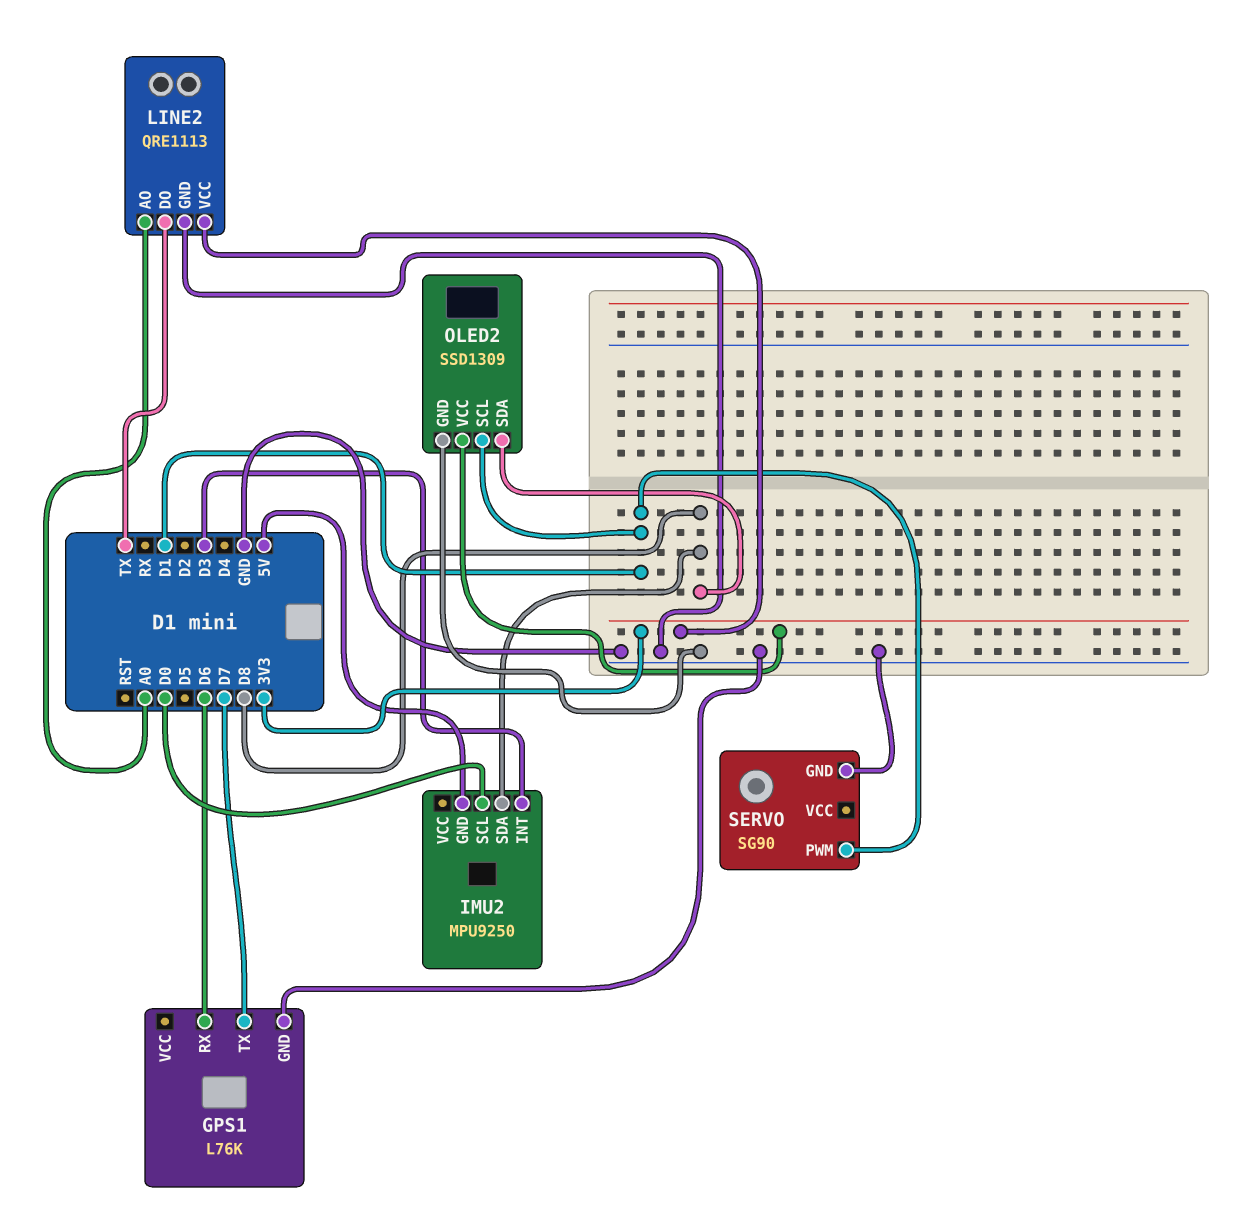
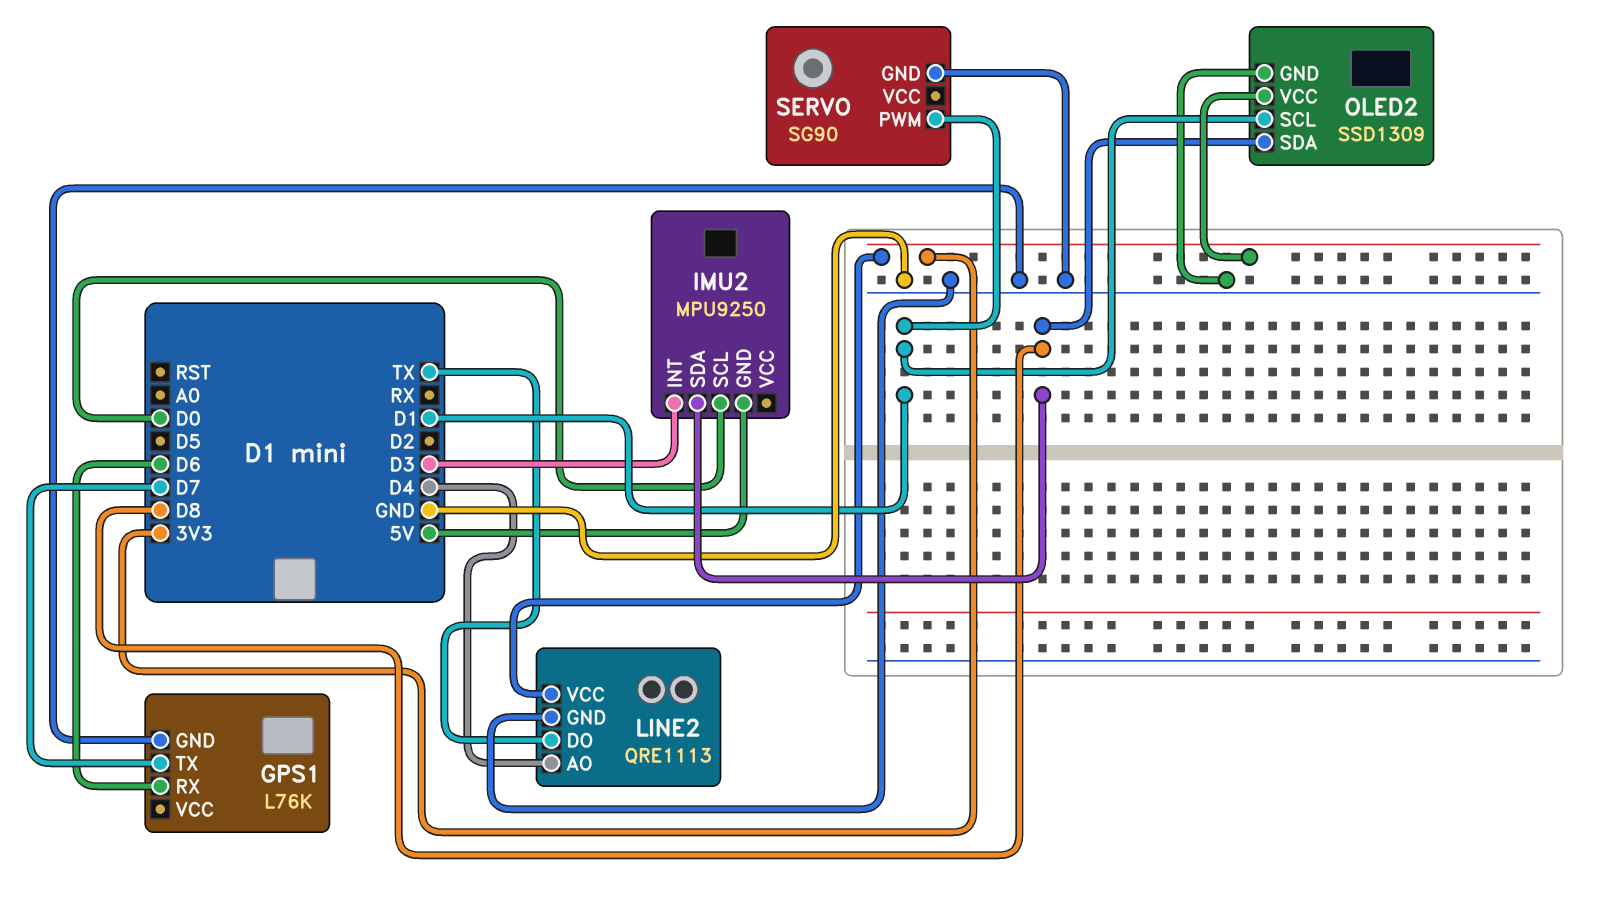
LINE2 pin AO: A0 -> D4

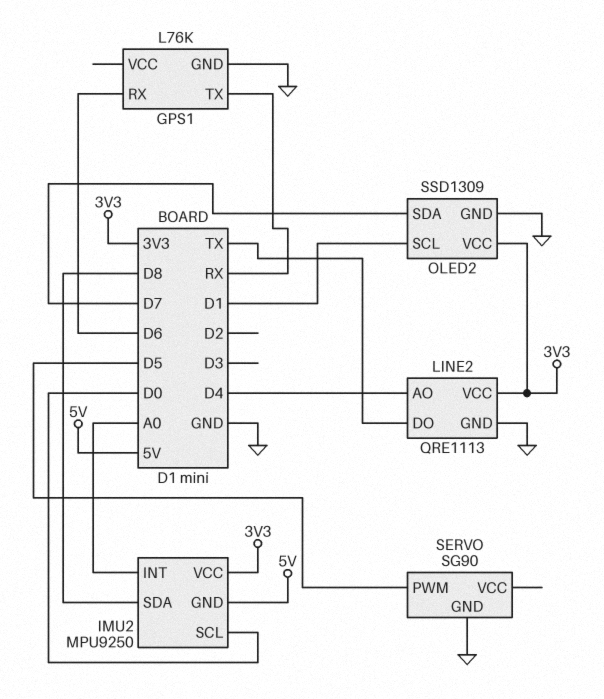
GPS1 pin TX: D7 -> RX
IMU2 pin INT: D3 -> A0
IMU2 pin VCC: none -> 3V3
OLED2 pin SDA: D8 -> D7
SERVO pin PWM: D1 -> D5

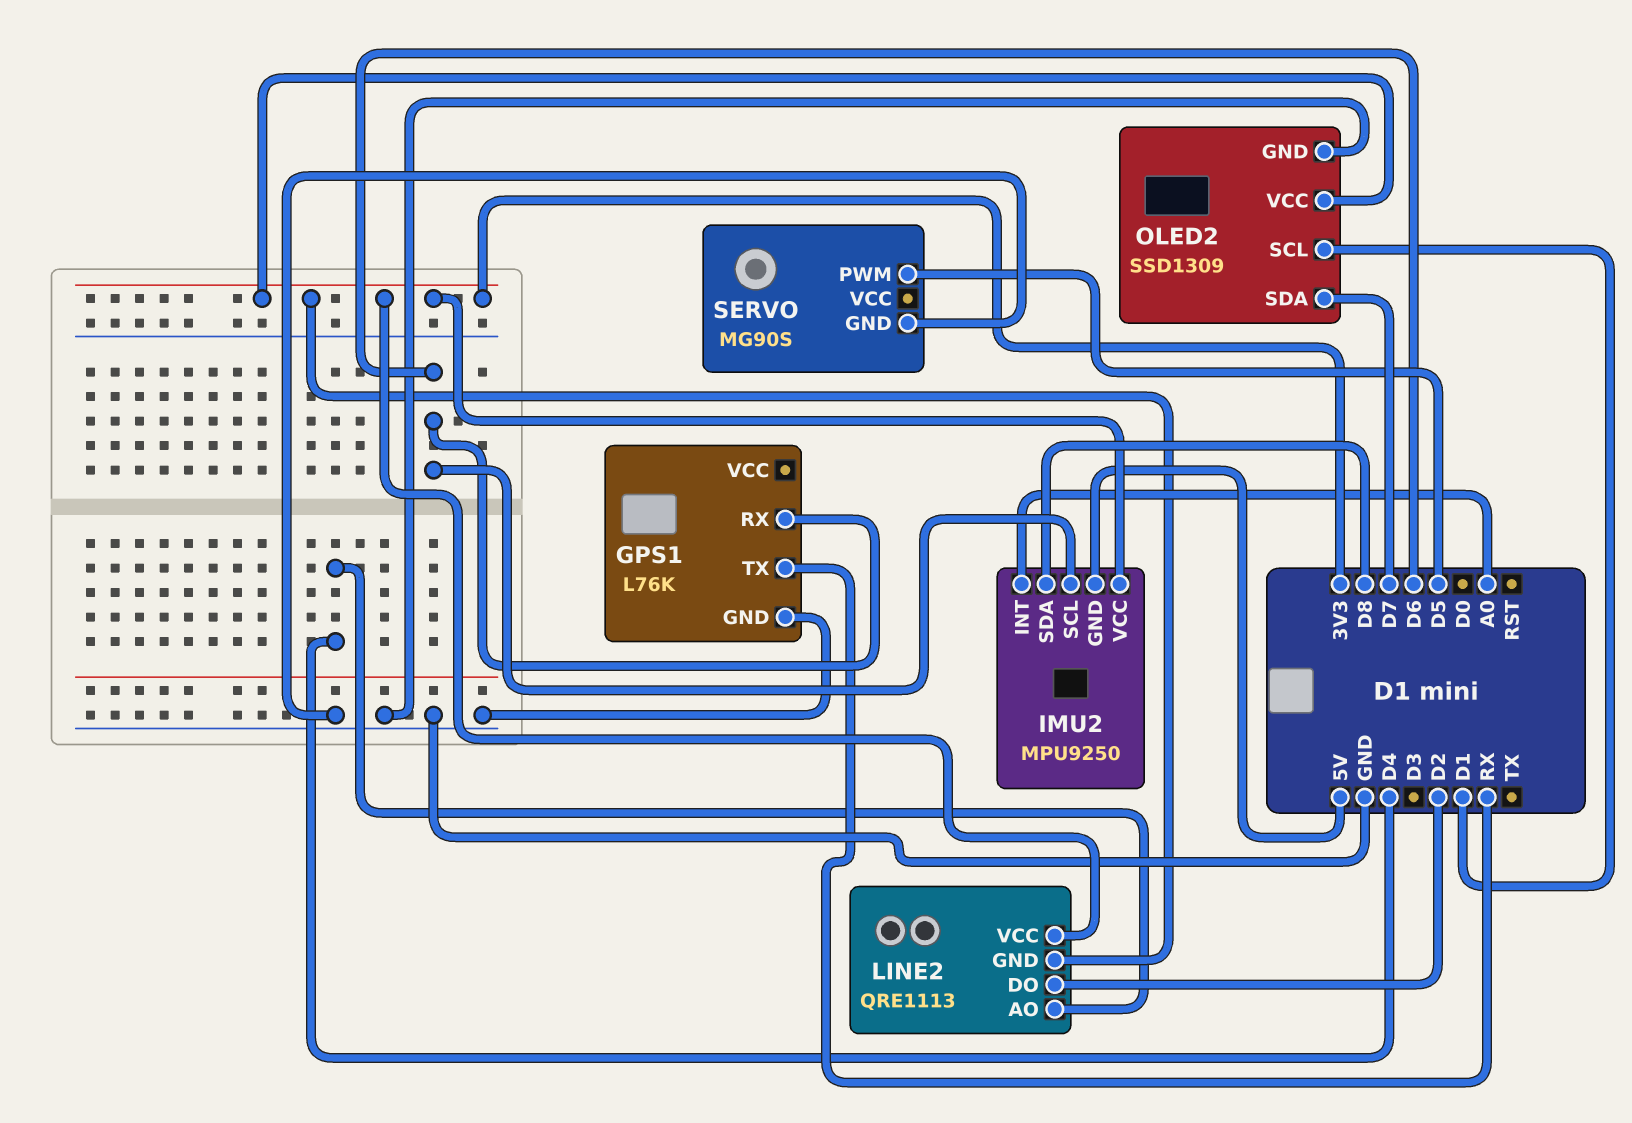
IMU2 pin SCL: D0 -> D6
LINE2 pin DO: TX -> D2
LINE2 pin GND: GND -> 3V3
SERVO: SG90 -> MG90S

